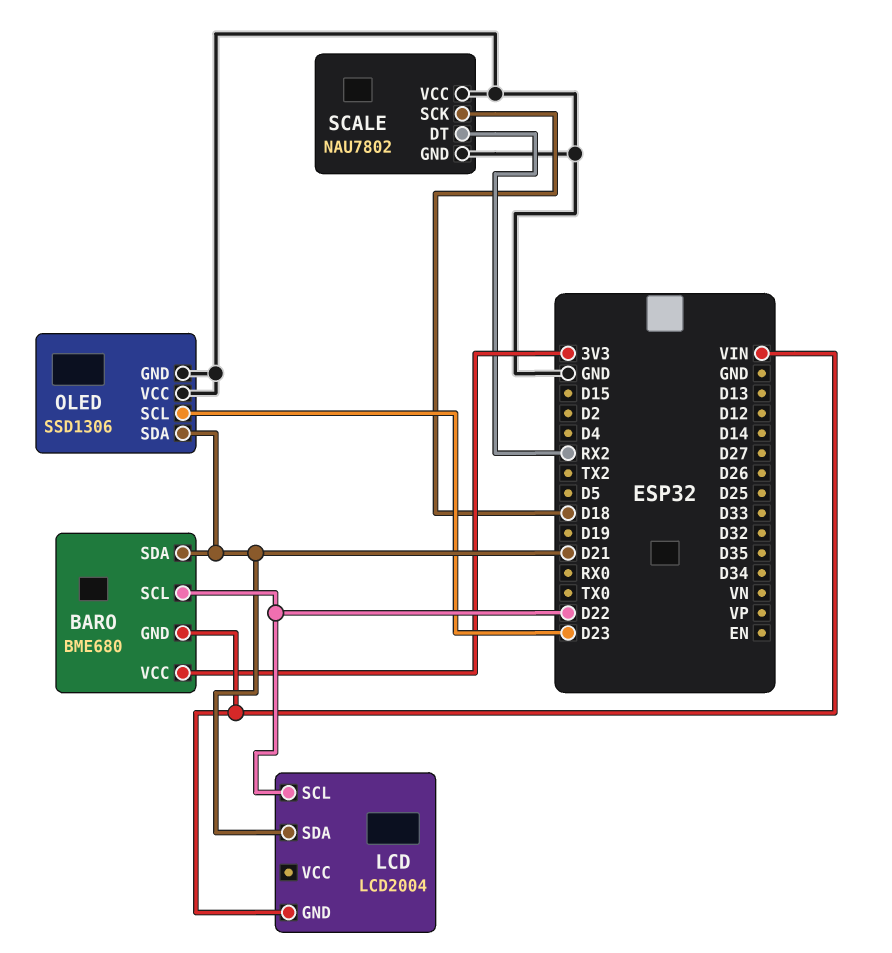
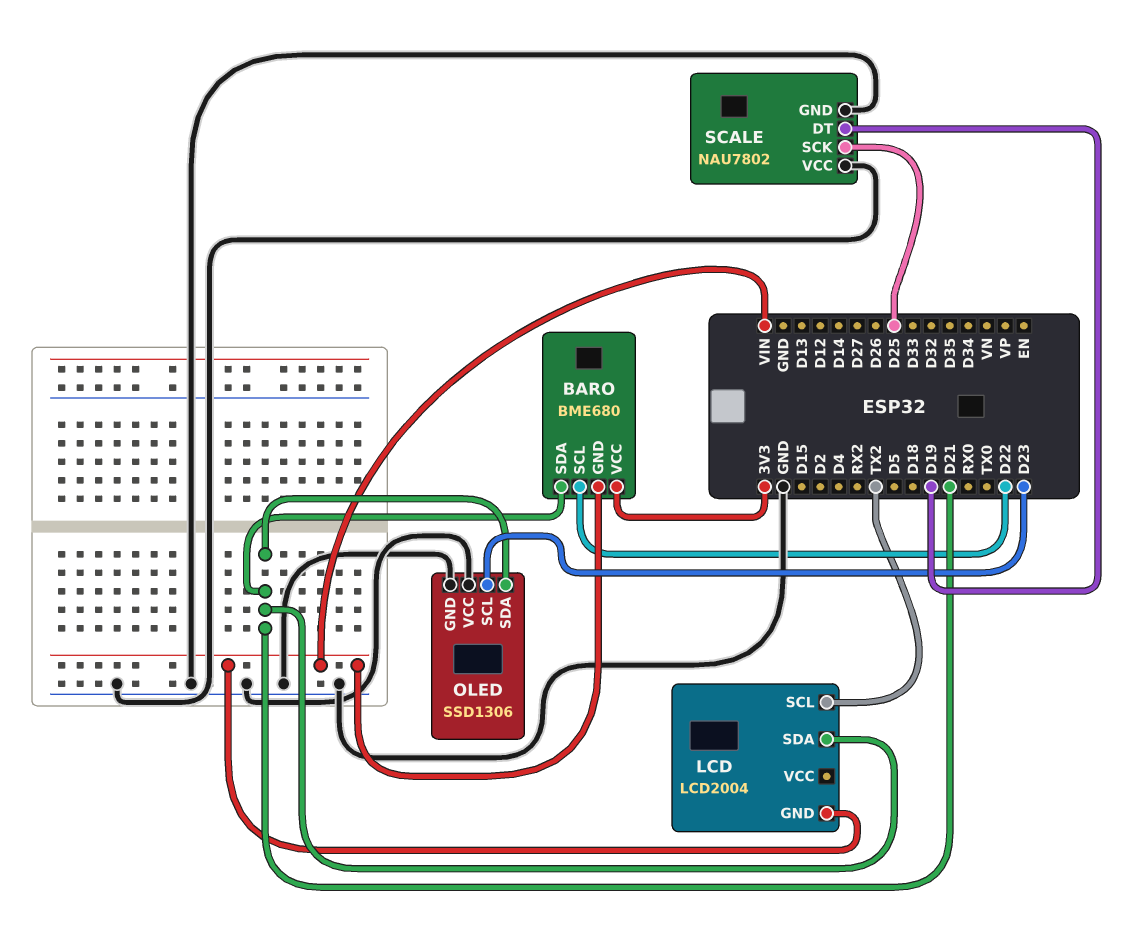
LCD pin SCL: D22 -> TX2
SCALE pin DT: RX2 -> D19
SCALE pin SCK: D18 -> D25

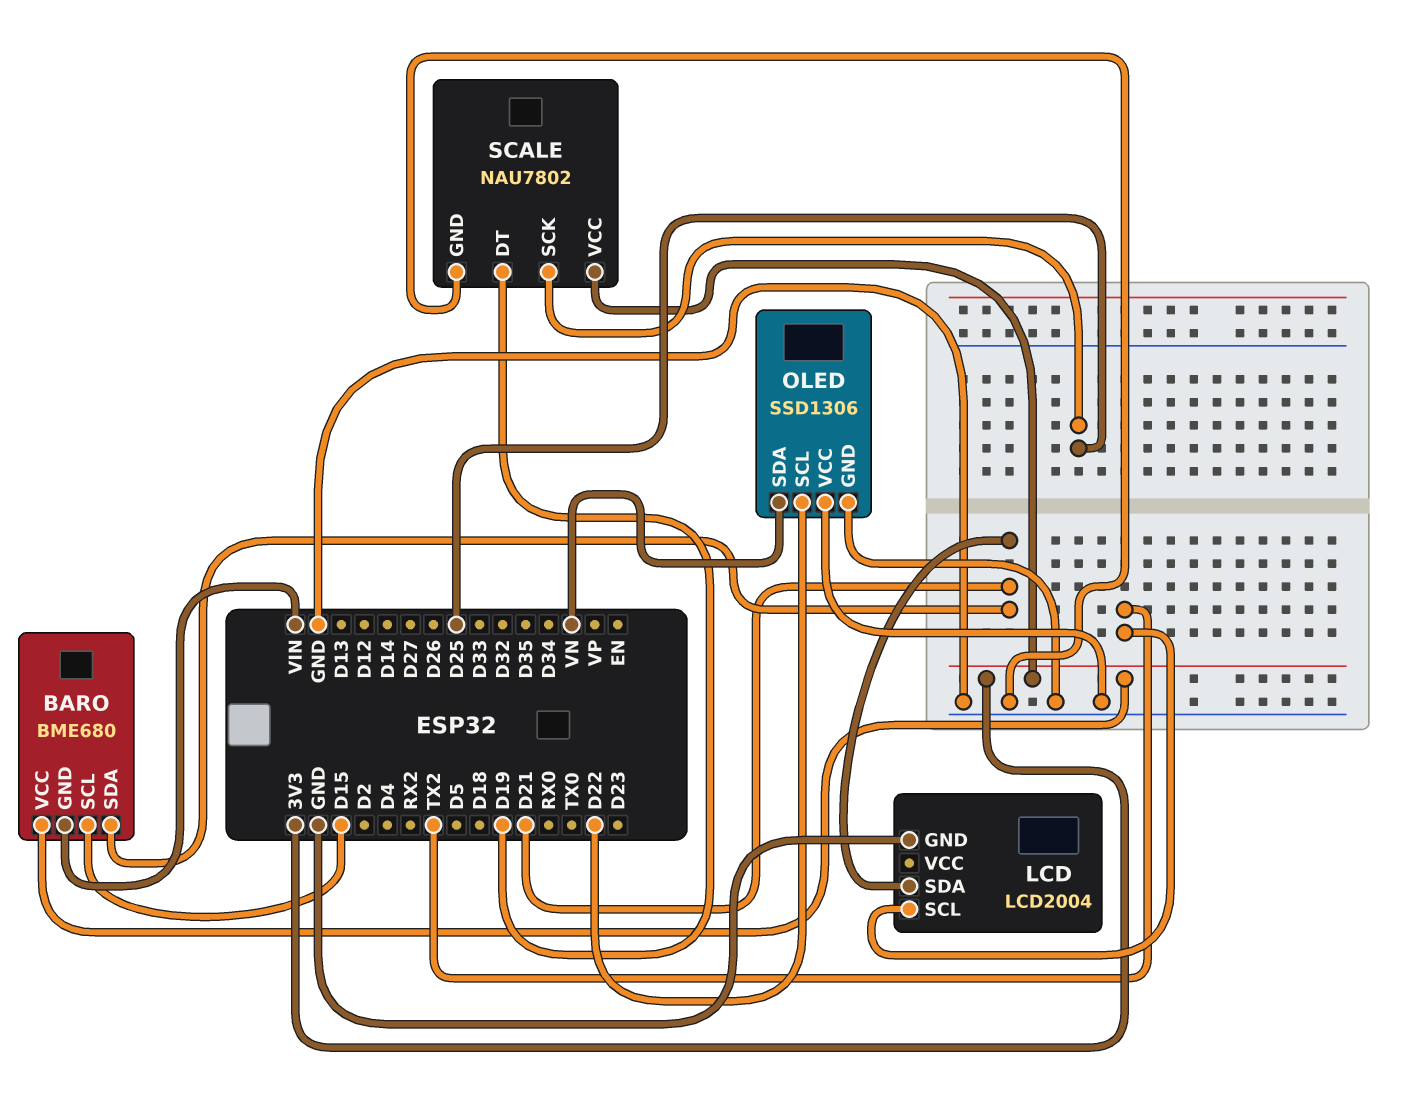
BARO pin SCL: D22 -> D15
LCD pin GND: VIN -> GND
OLED pin SCL: D23 -> D22
OLED pin SDA: D21 -> VN
SCALE pin VCC: GND -> 3V3

